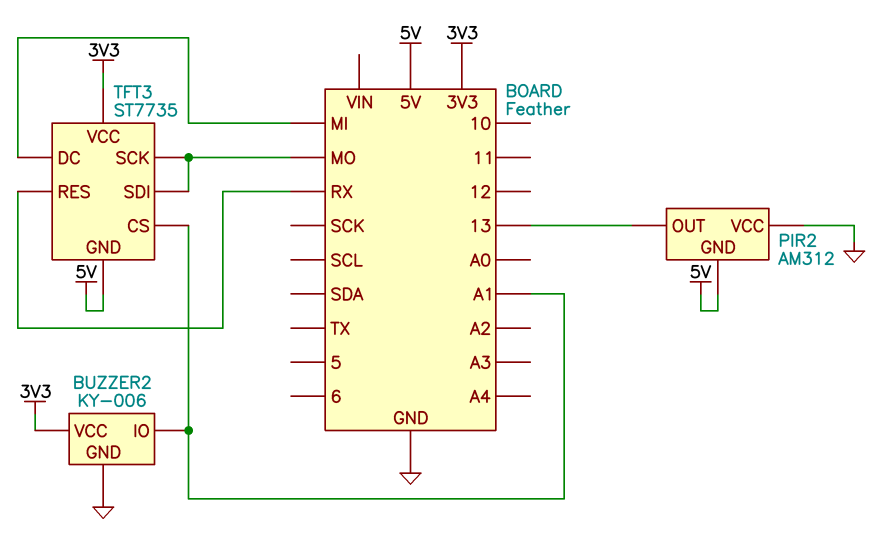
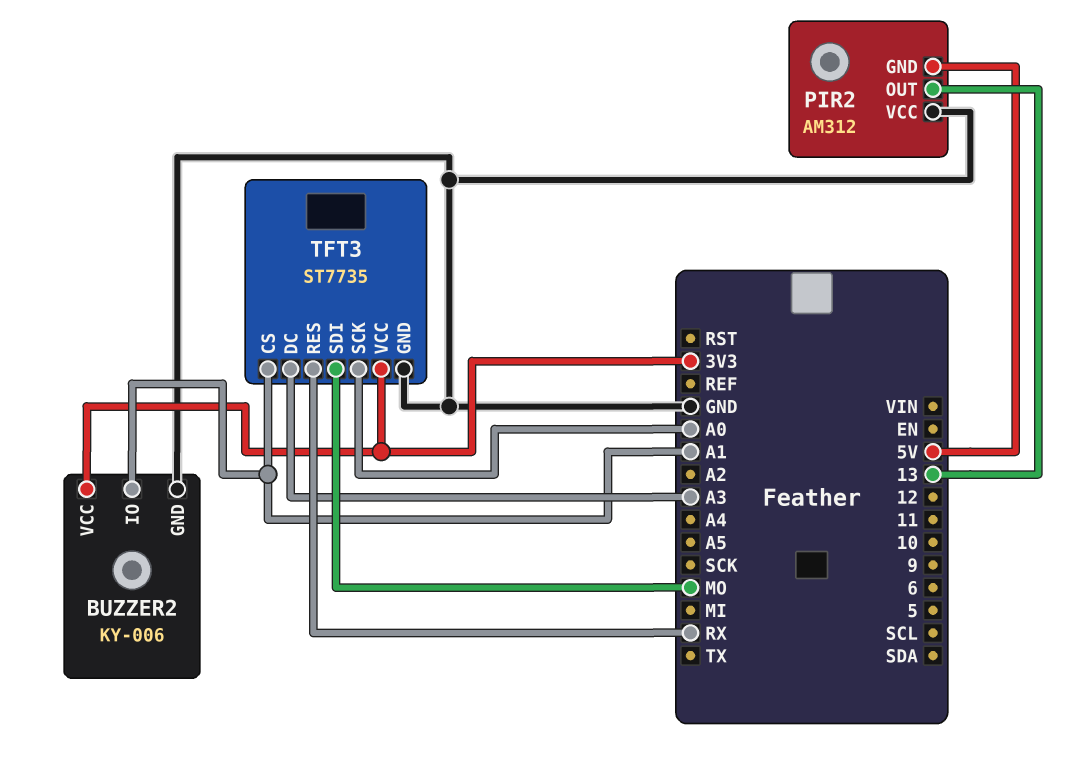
TFT3 pin DC: MI -> A3
TFT3 pin GND: 5V -> GND
TFT3 pin SCK: MO -> A0

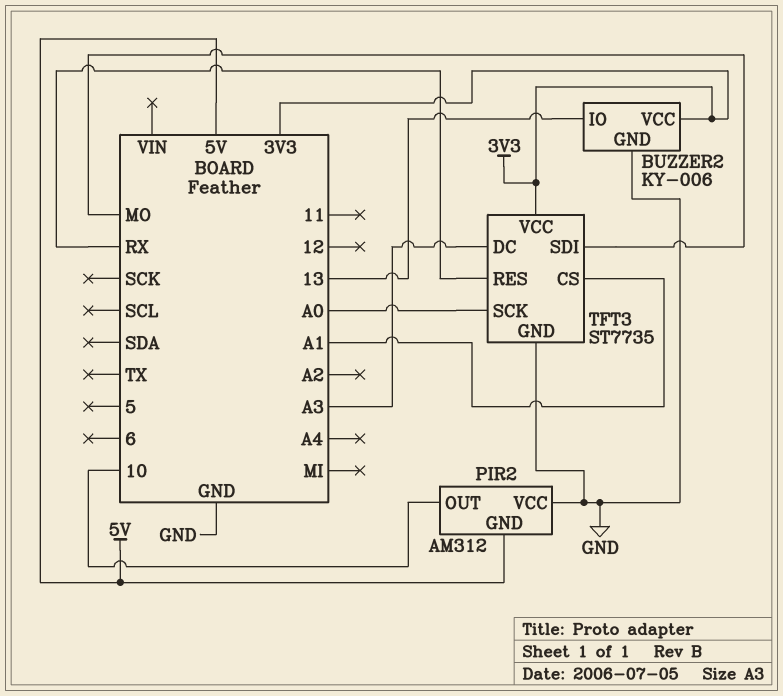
BUZZER2 pin IO: A1 -> 13
PIR2 pin OUT: 13 -> 10

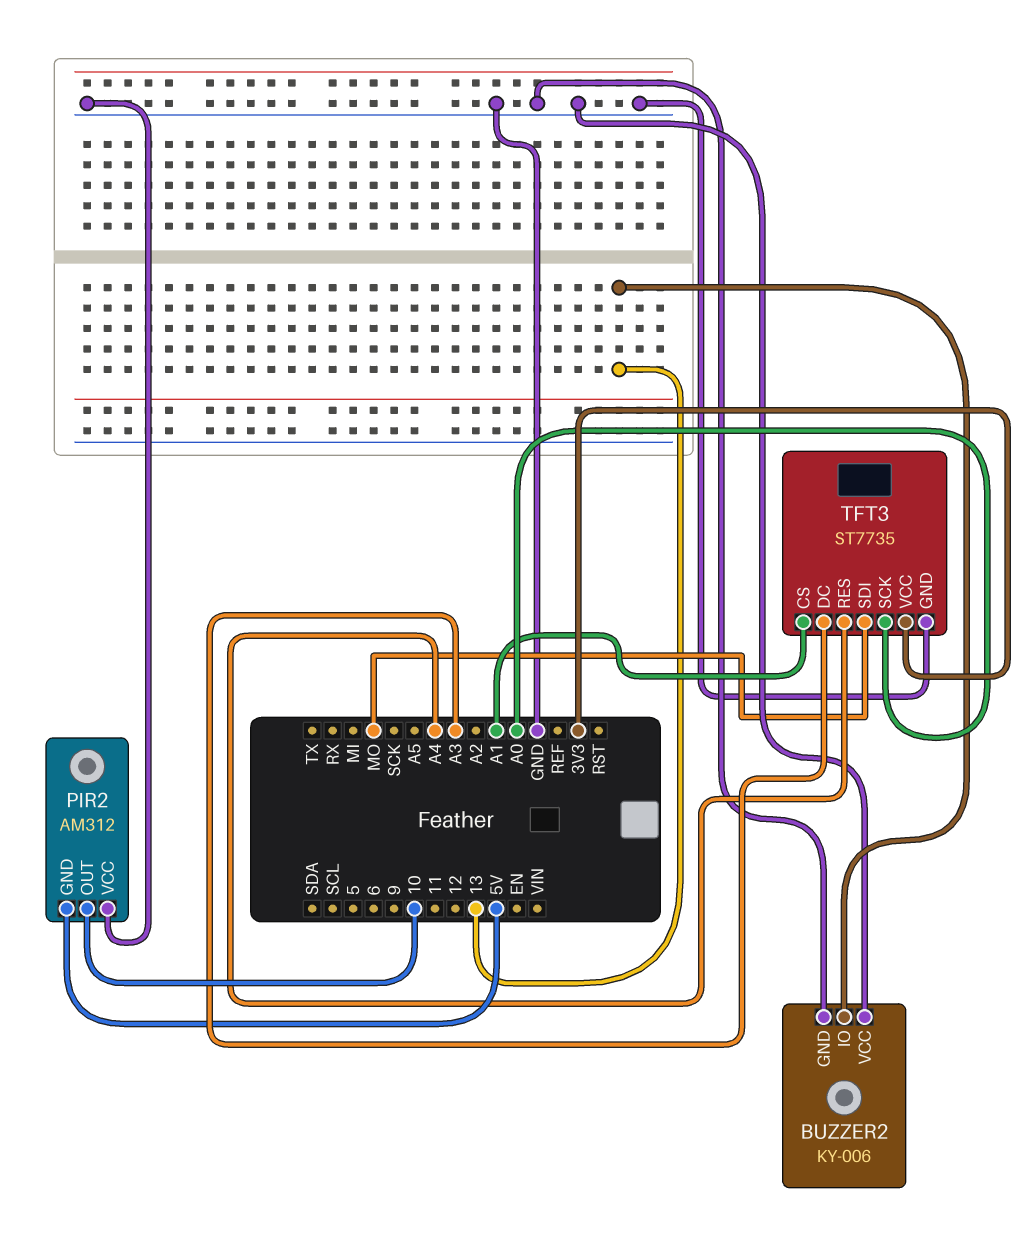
BUZZER2 pin VCC: 3V3 -> GND
TFT3 pin RES: RX -> A4

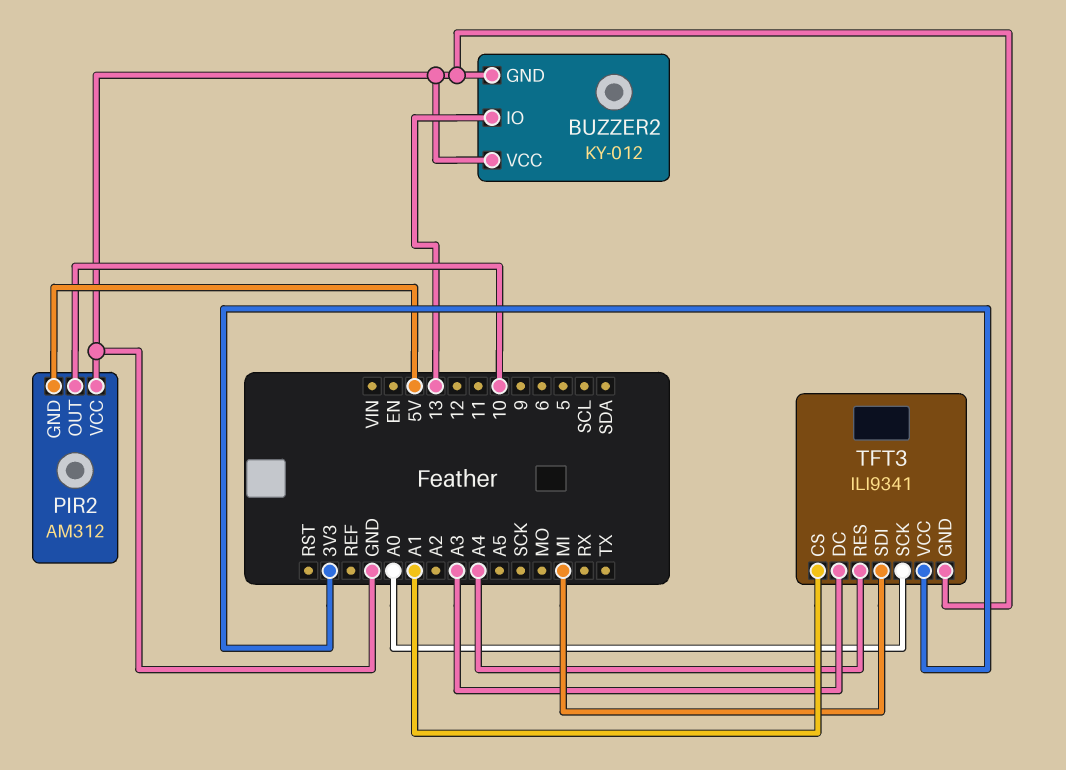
BUZZER2: KY-006 -> KY-012
TFT3: ST7735 -> ILI9341
TFT3 pin SDI: MO -> MI

